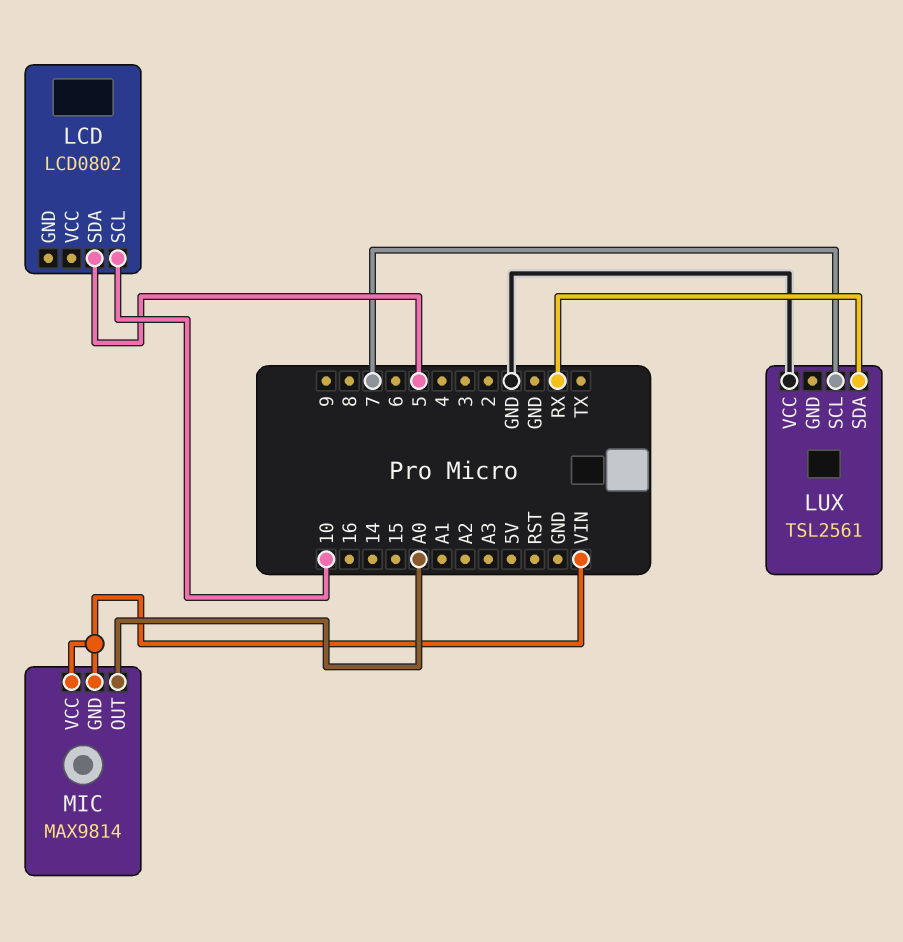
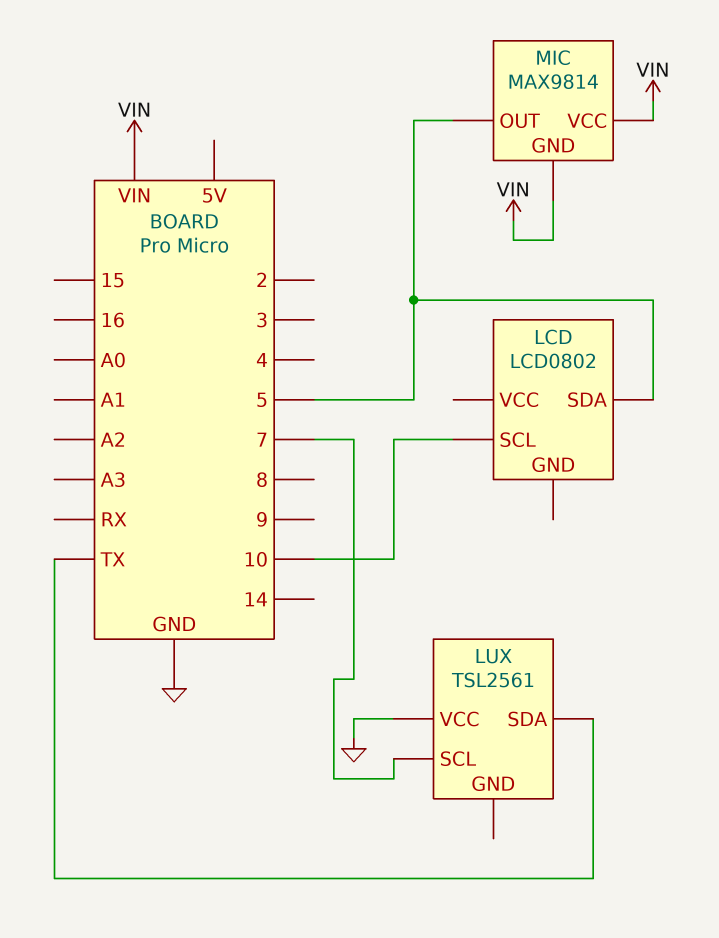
LUX pin SDA: RX -> TX
MIC pin OUT: A0 -> 5

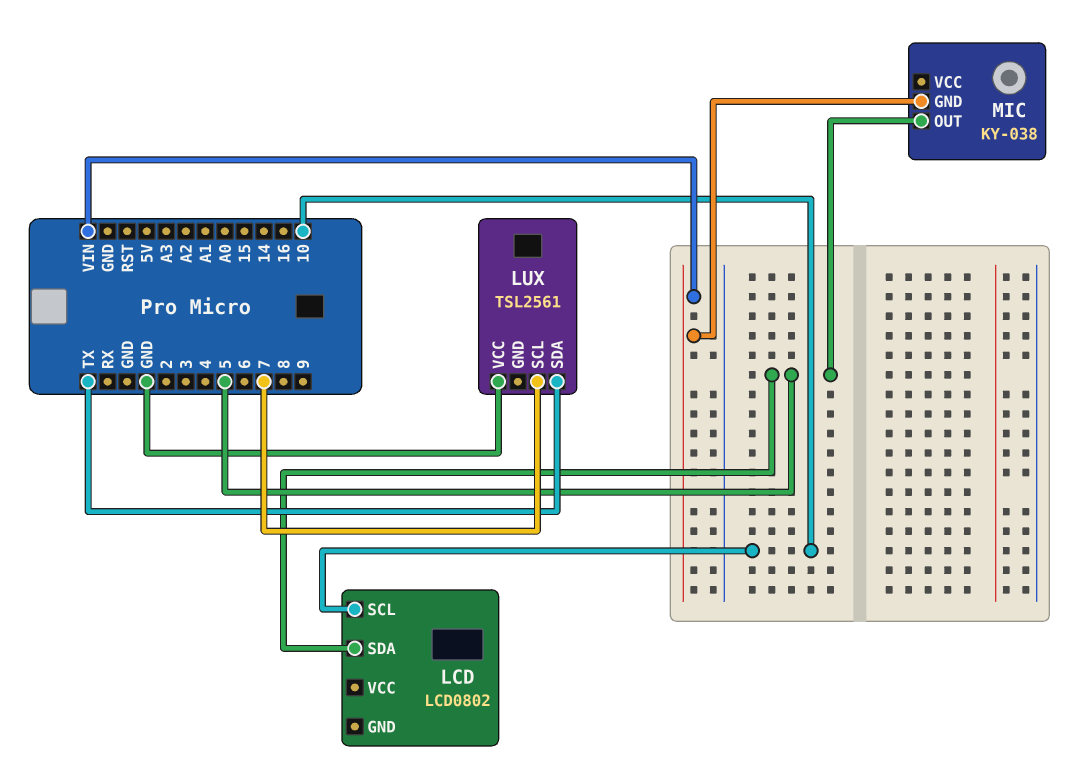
MIC: MAX9814 -> KY-038
MIC pin VCC: VIN -> none

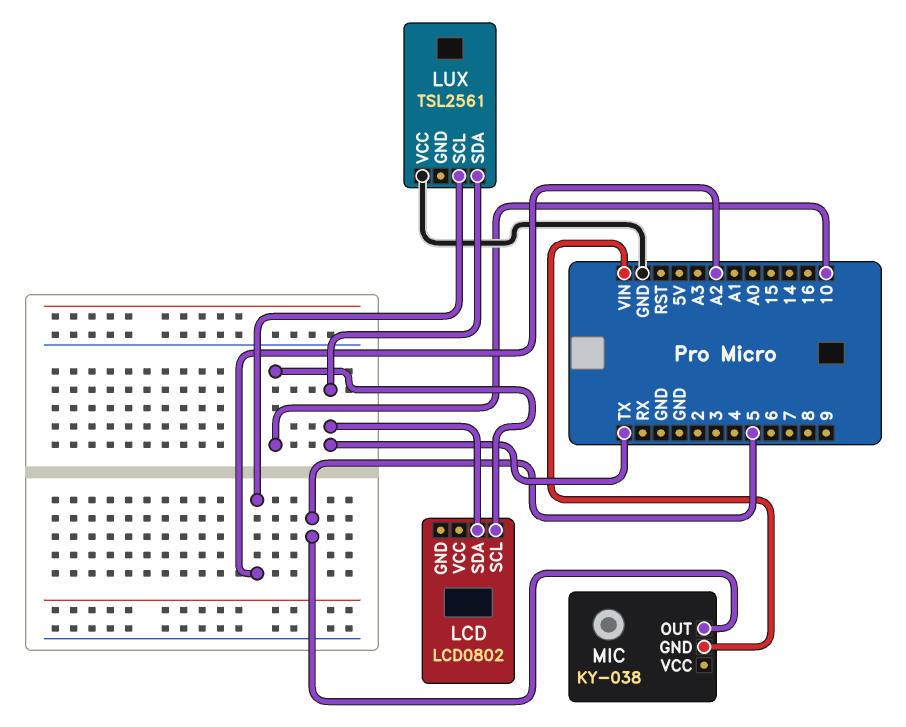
LCD pin SDA: 5 -> TX
LUX pin SCL: 7 -> A2

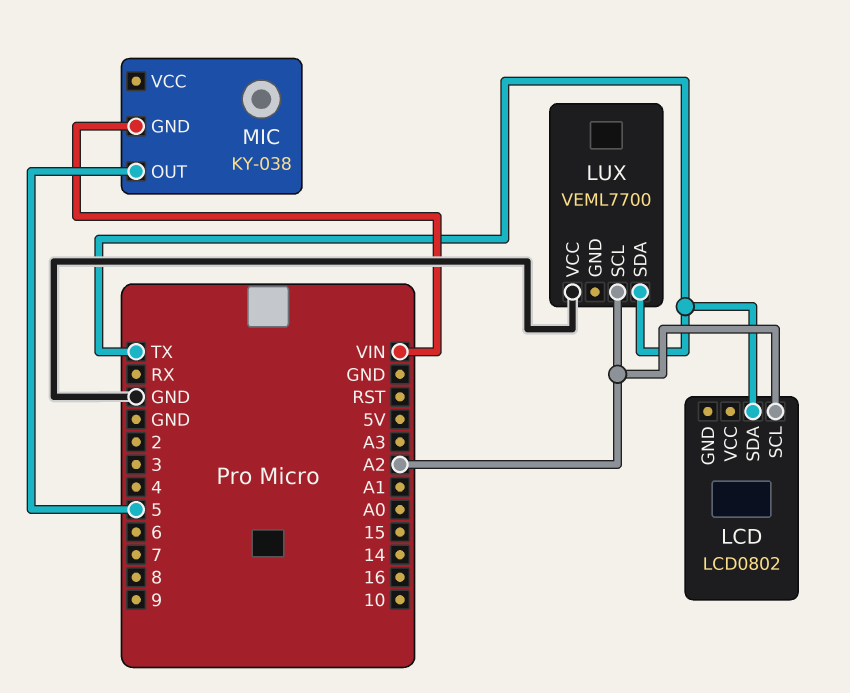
LCD pin SCL: 10 -> A2
LUX: TSL2561 -> VEML7700

